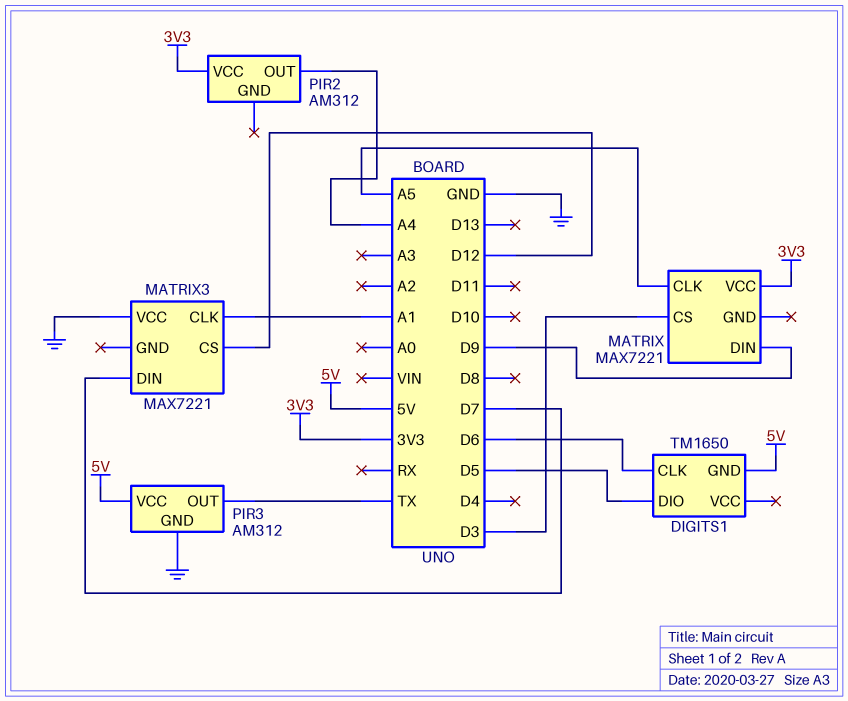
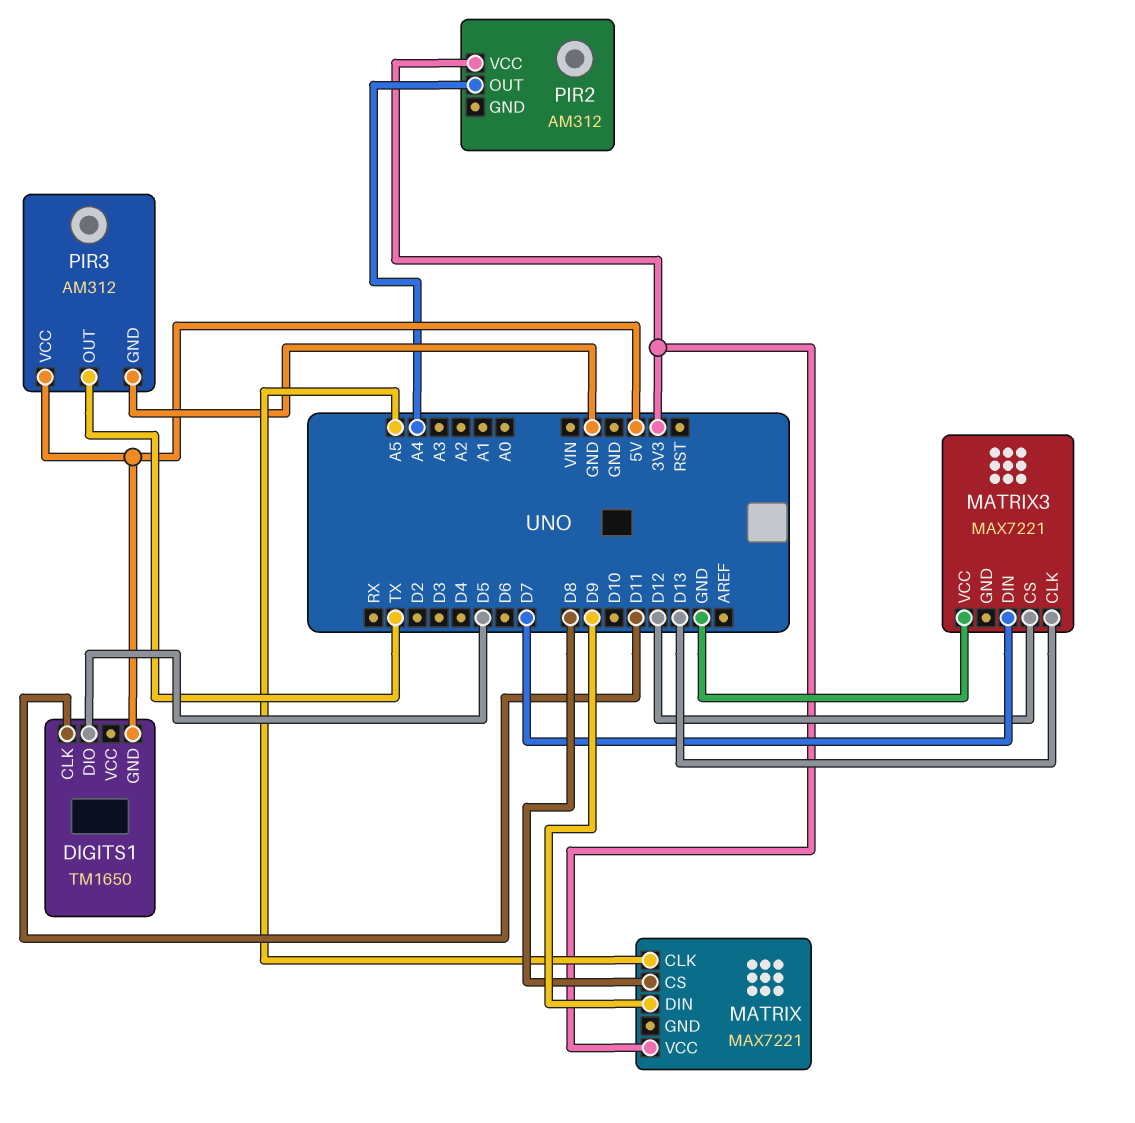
DIGITS1 pin CLK: D6 -> D11
MATRIX pin CS: D3 -> D8
MATRIX3 pin CLK: A1 -> D13

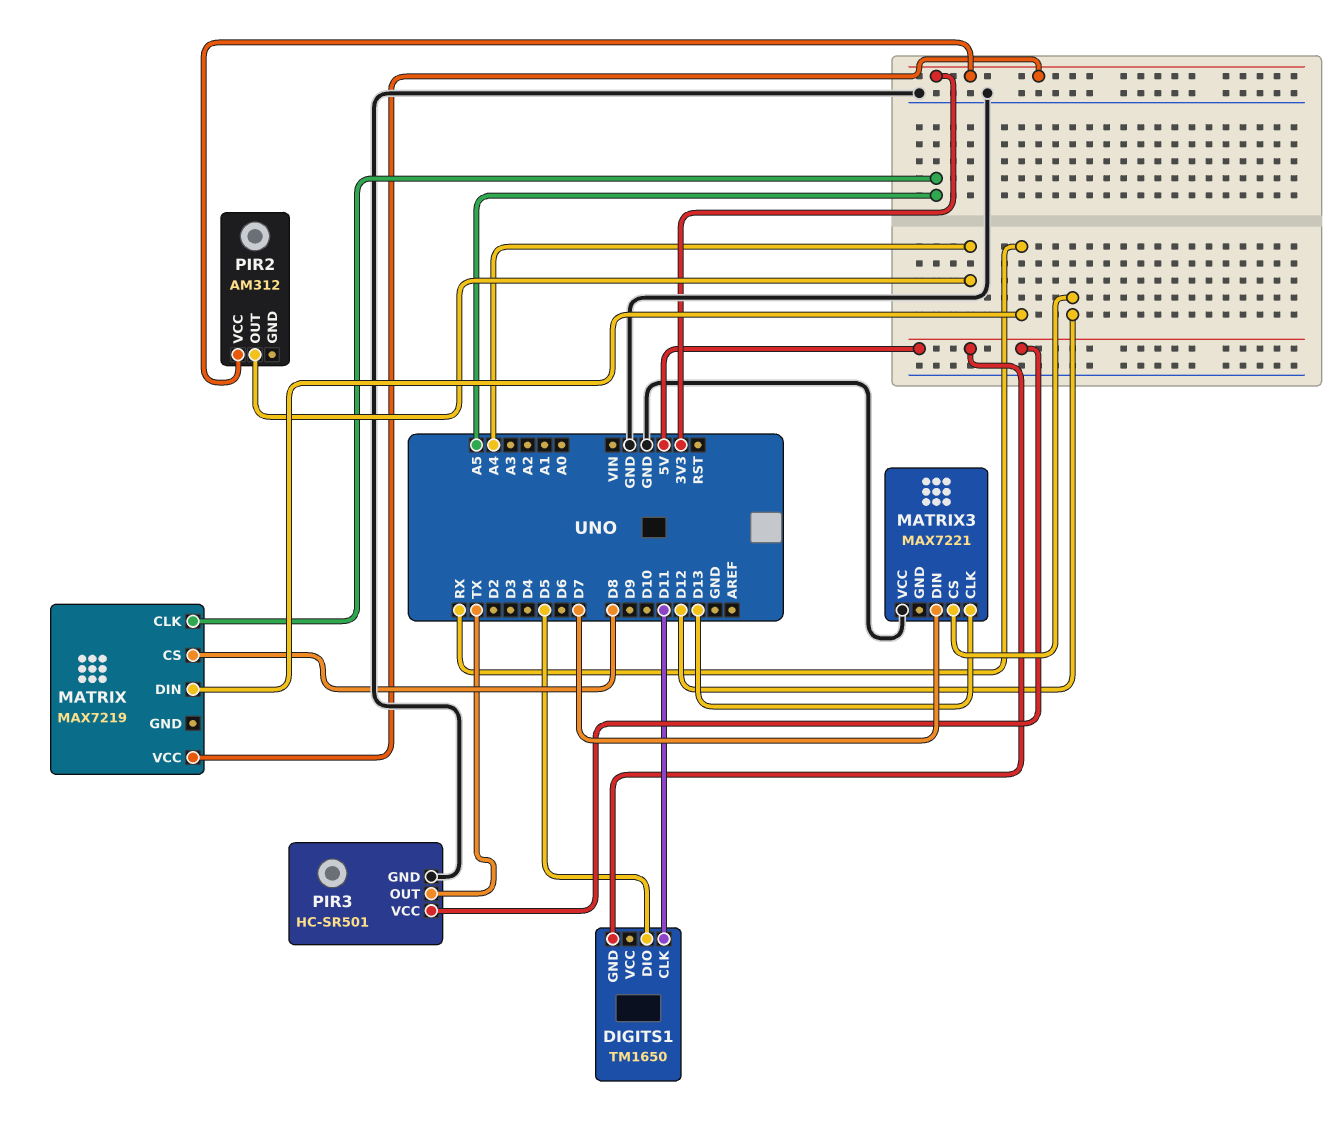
MATRIX: MAX7221 -> MAX7219
MATRIX pin DIN: D9 -> RX
PIR3: AM312 -> HC-SR501

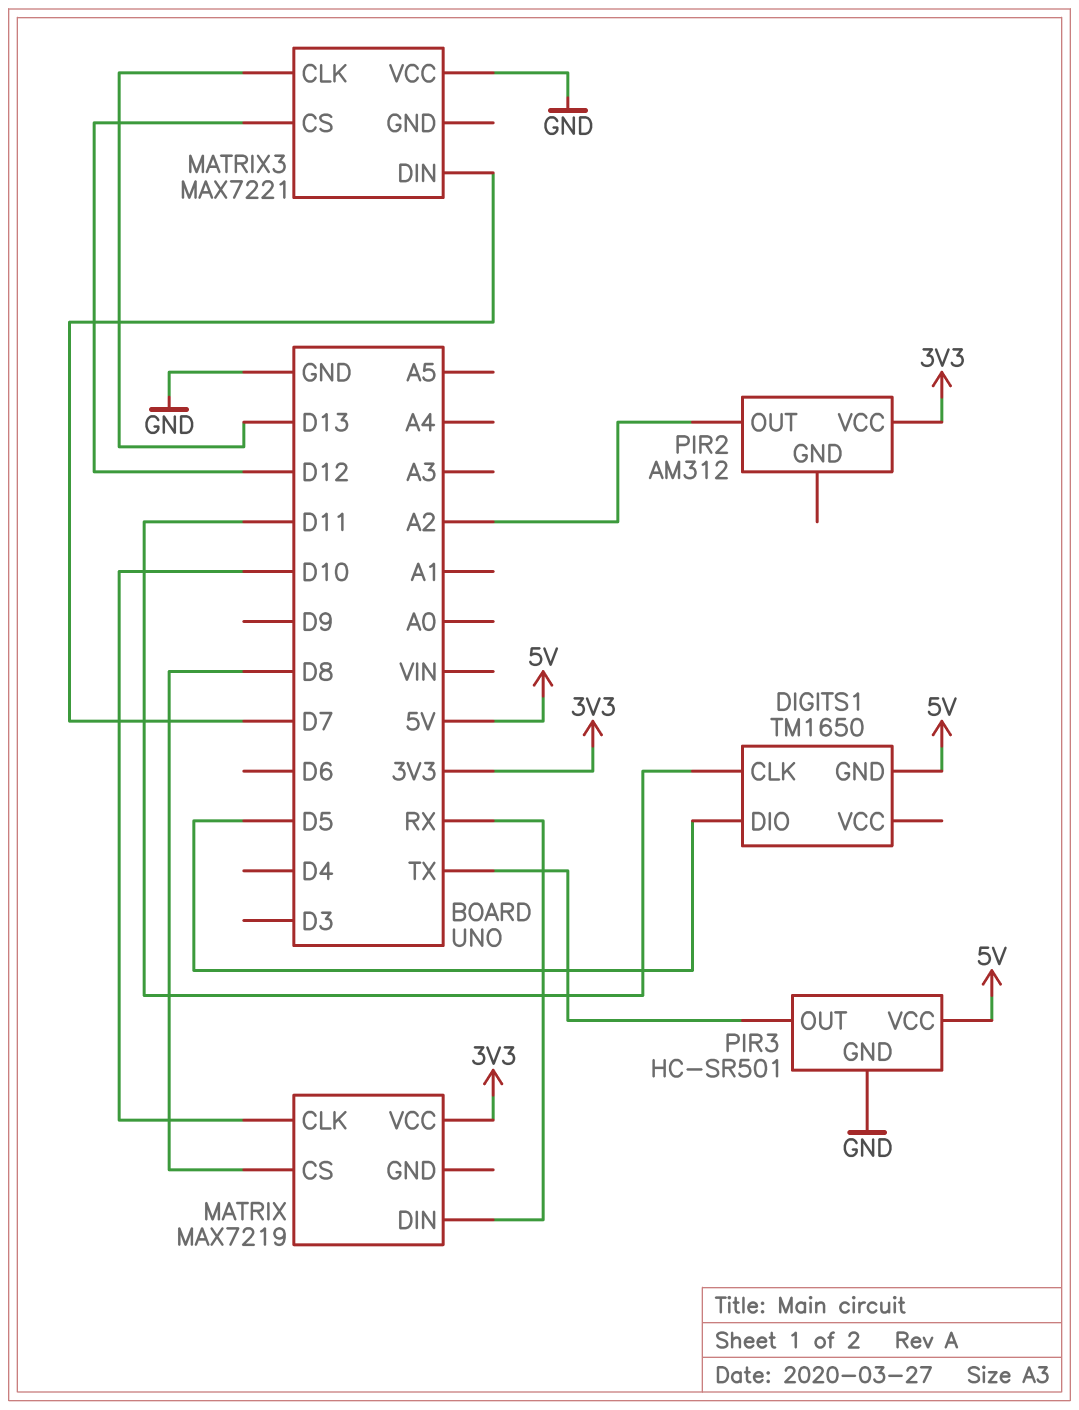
MATRIX pin CLK: A5 -> D10
PIR2 pin OUT: A4 -> A2

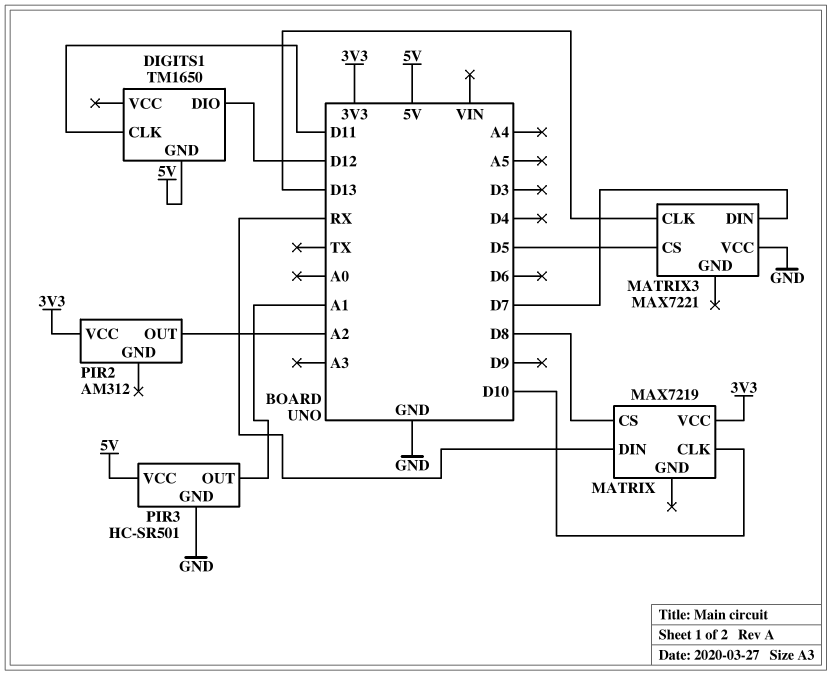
DIGITS1 pin DIO: D5 -> D12
MATRIX3 pin CS: D12 -> D5
PIR3 pin OUT: TX -> A1

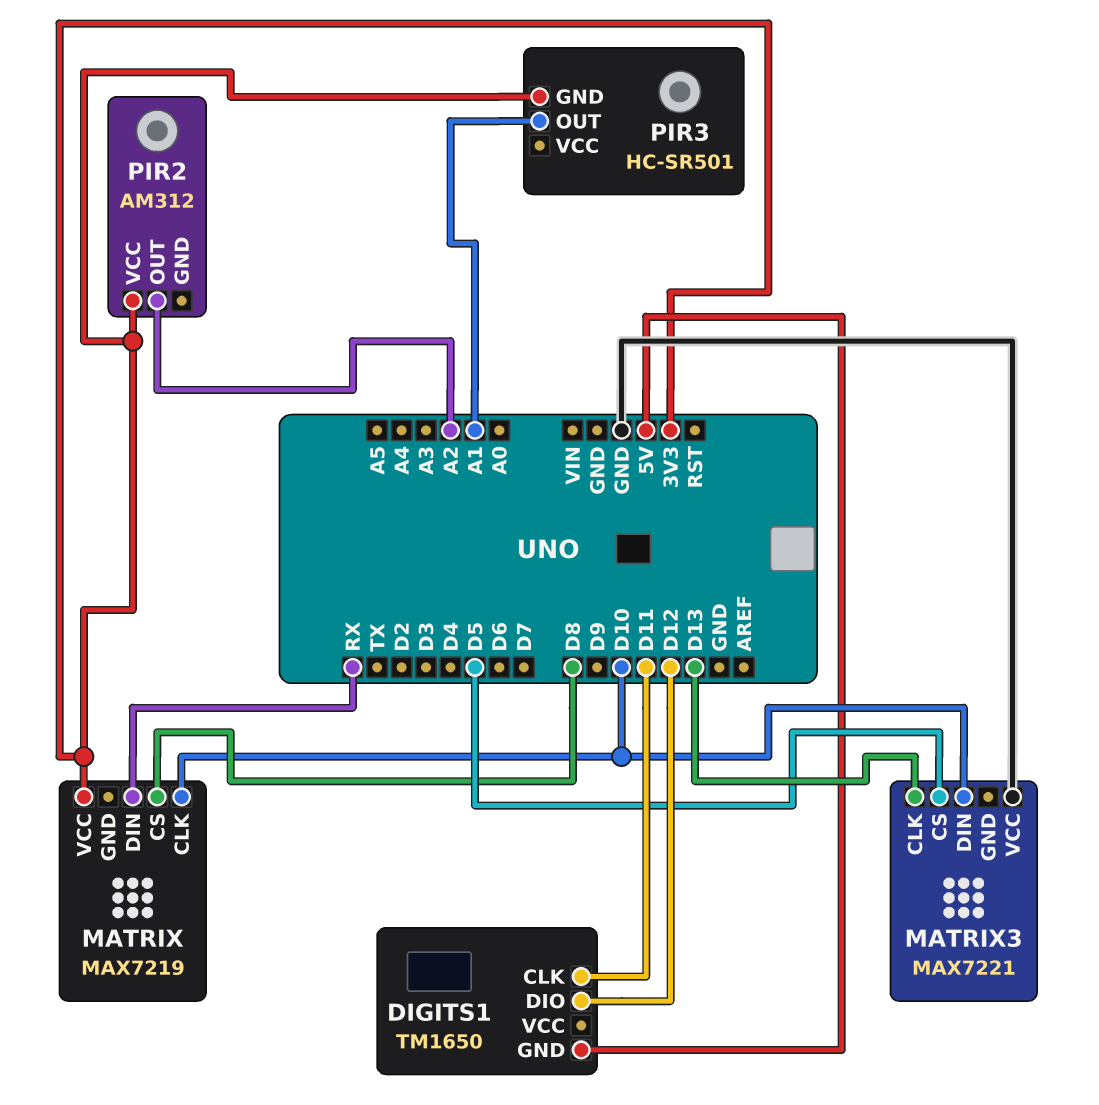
MATRIX3 pin DIN: D7 -> D10
PIR3 pin GND: GND -> 3V3
PIR3 pin VCC: 5V -> none

